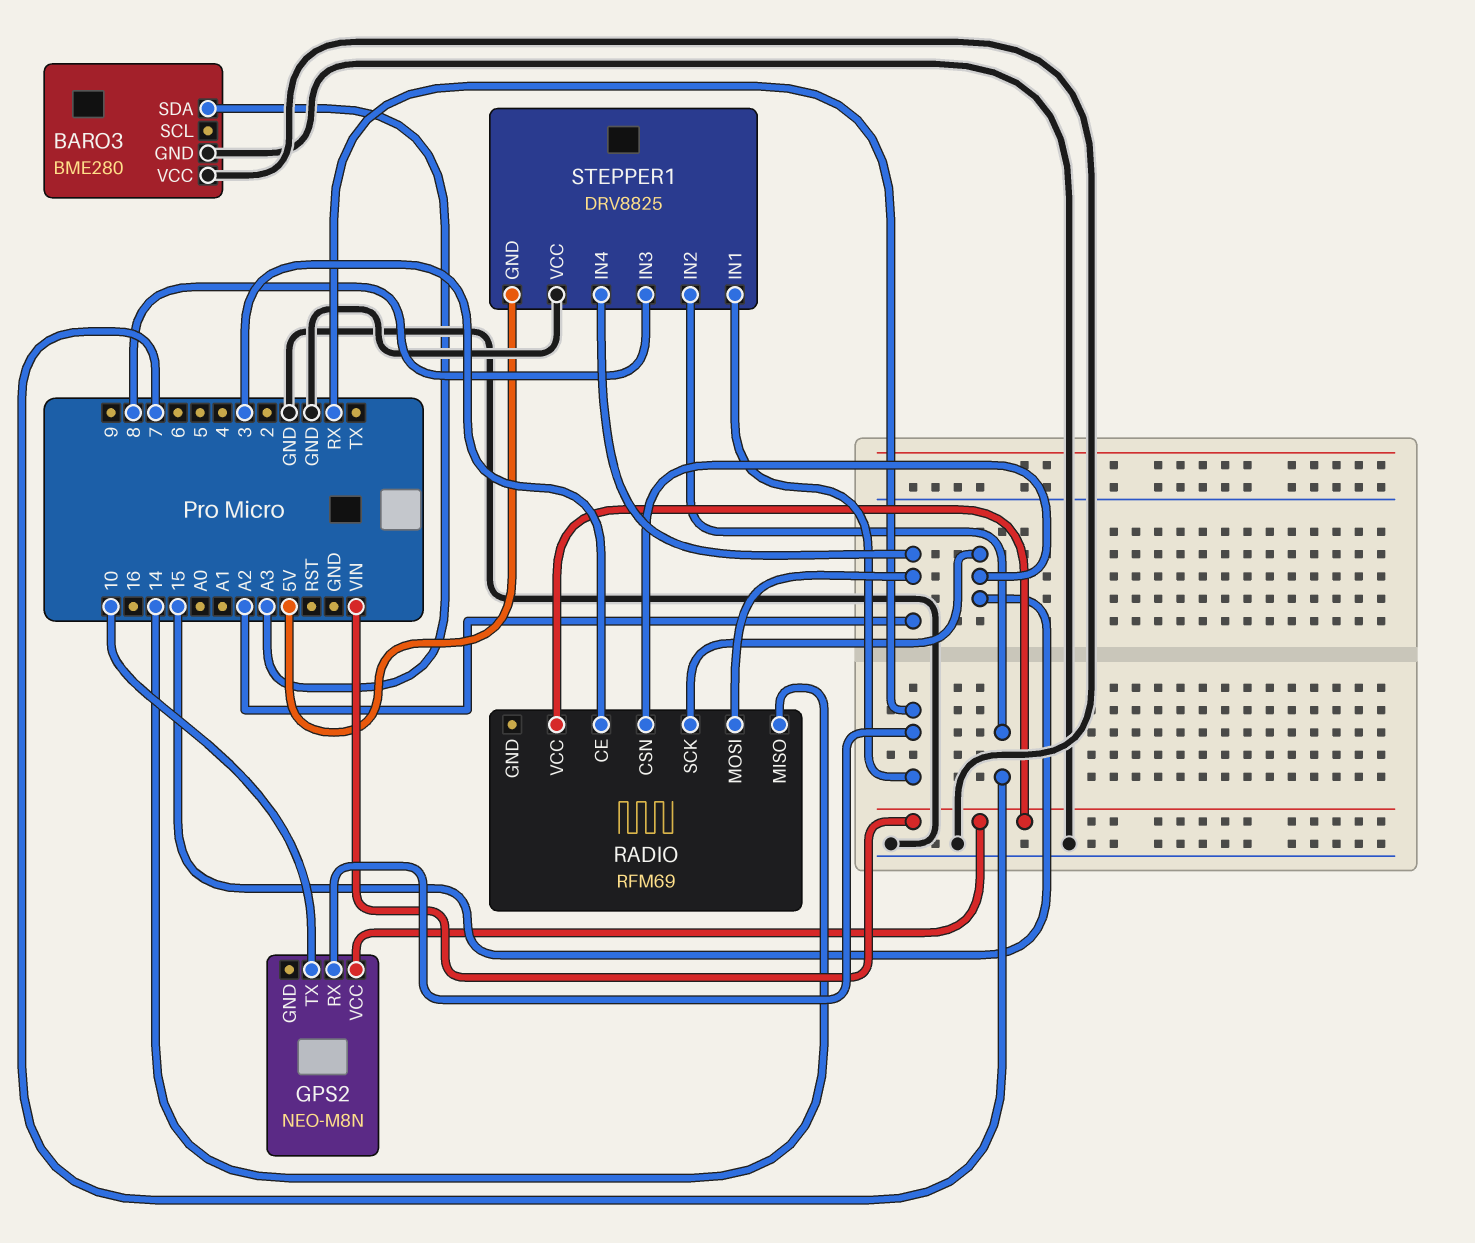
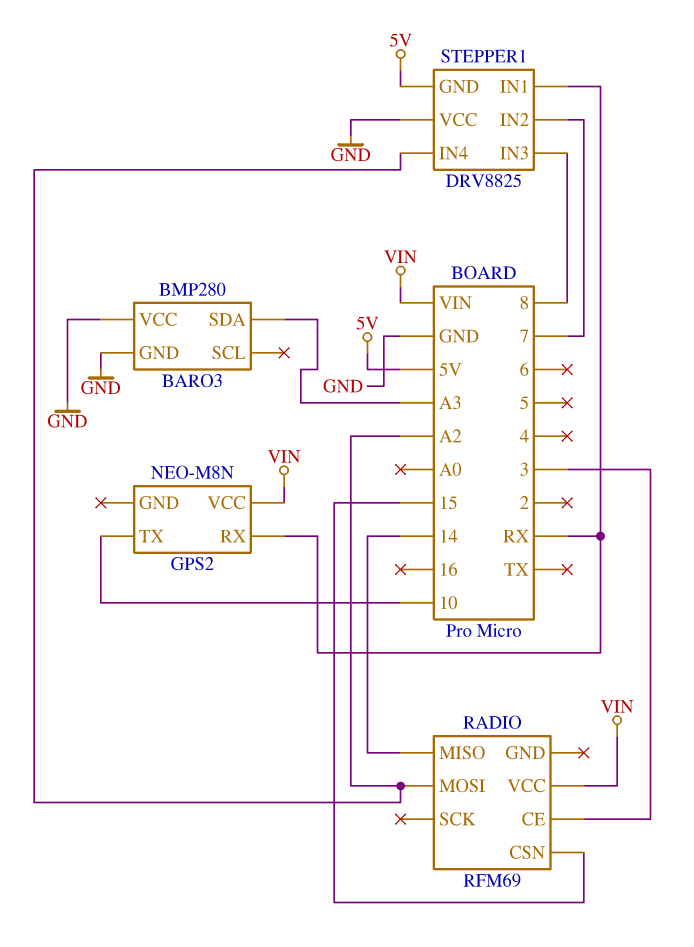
BARO3: BME280 -> BMP280
RADIO pin SCK: 15 -> none

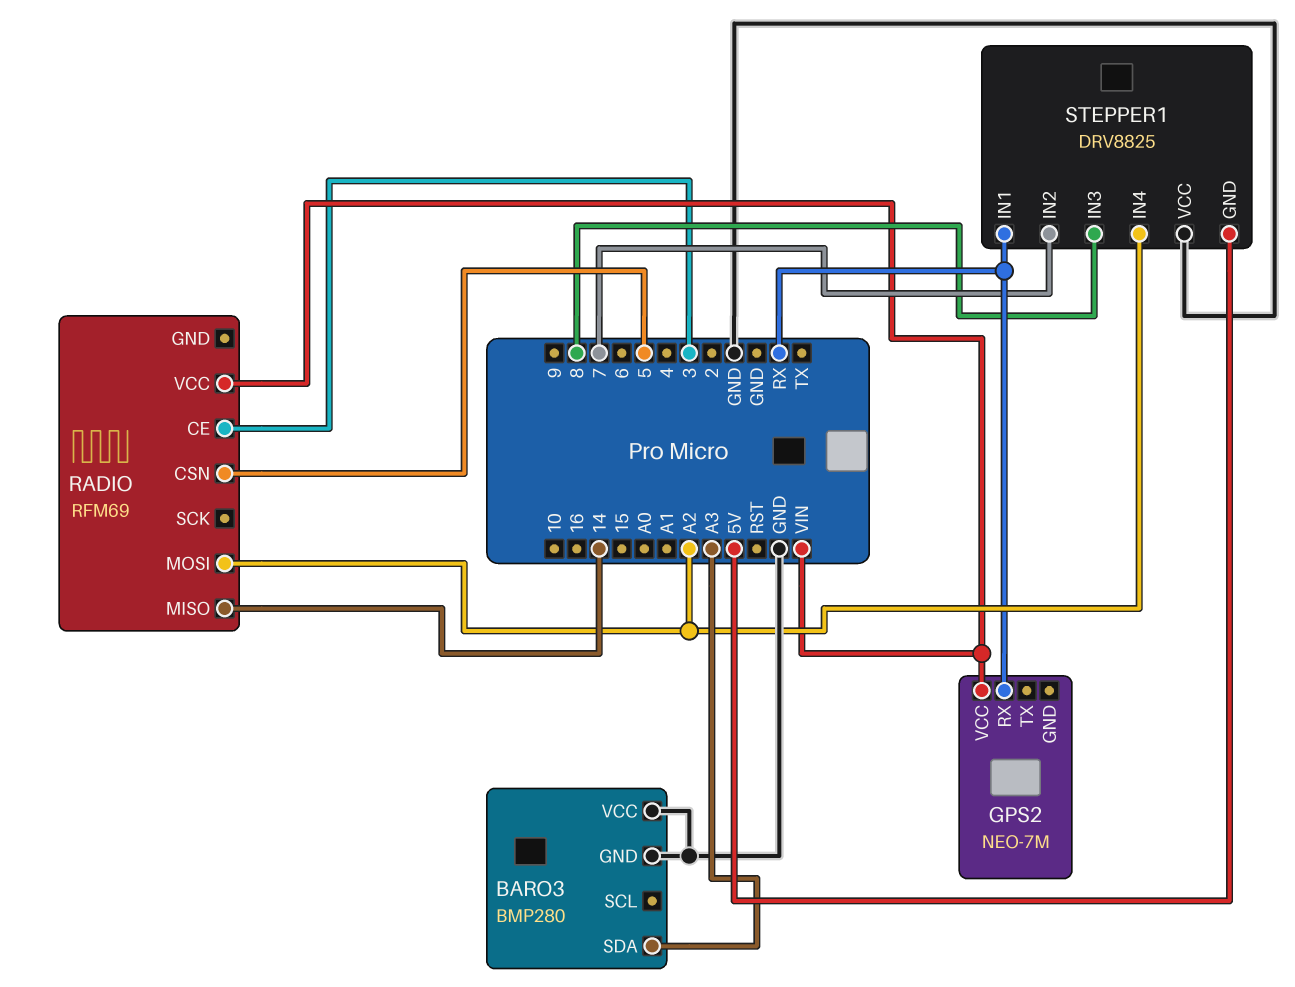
GPS2: NEO-M8N -> NEO-7M
GPS2 pin TX: 10 -> none
RADIO pin CSN: 15 -> 5

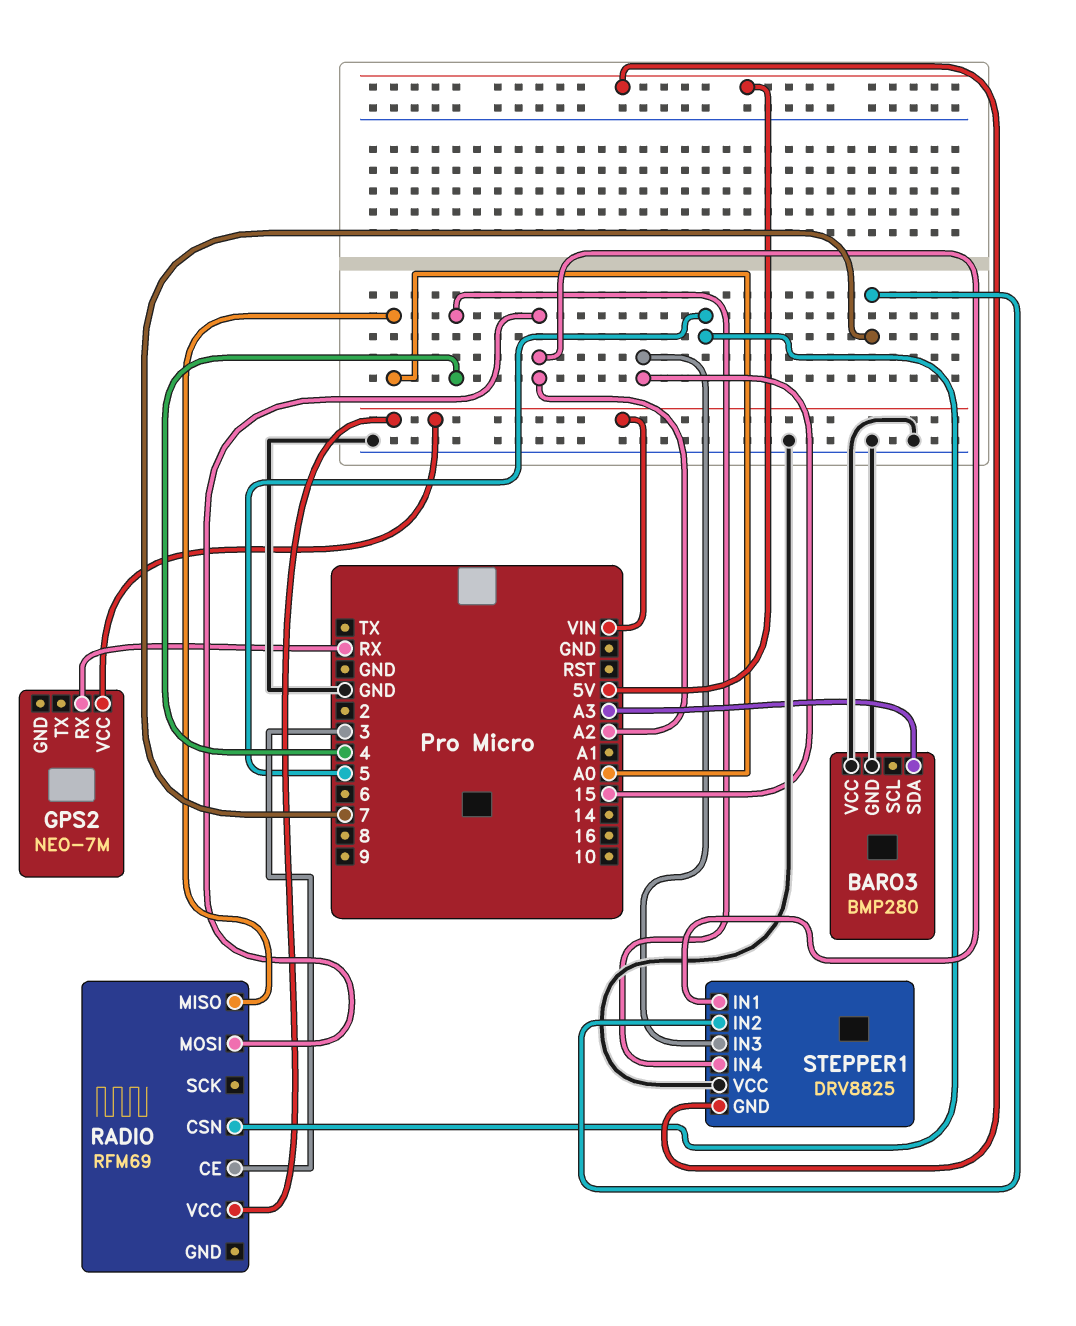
RADIO pin MISO: 14 -> A0
STEPPER1 pin IN1: RX -> A2
STEPPER1 pin IN3: 8 -> 15
STEPPER1 pin IN4: A2 -> 4

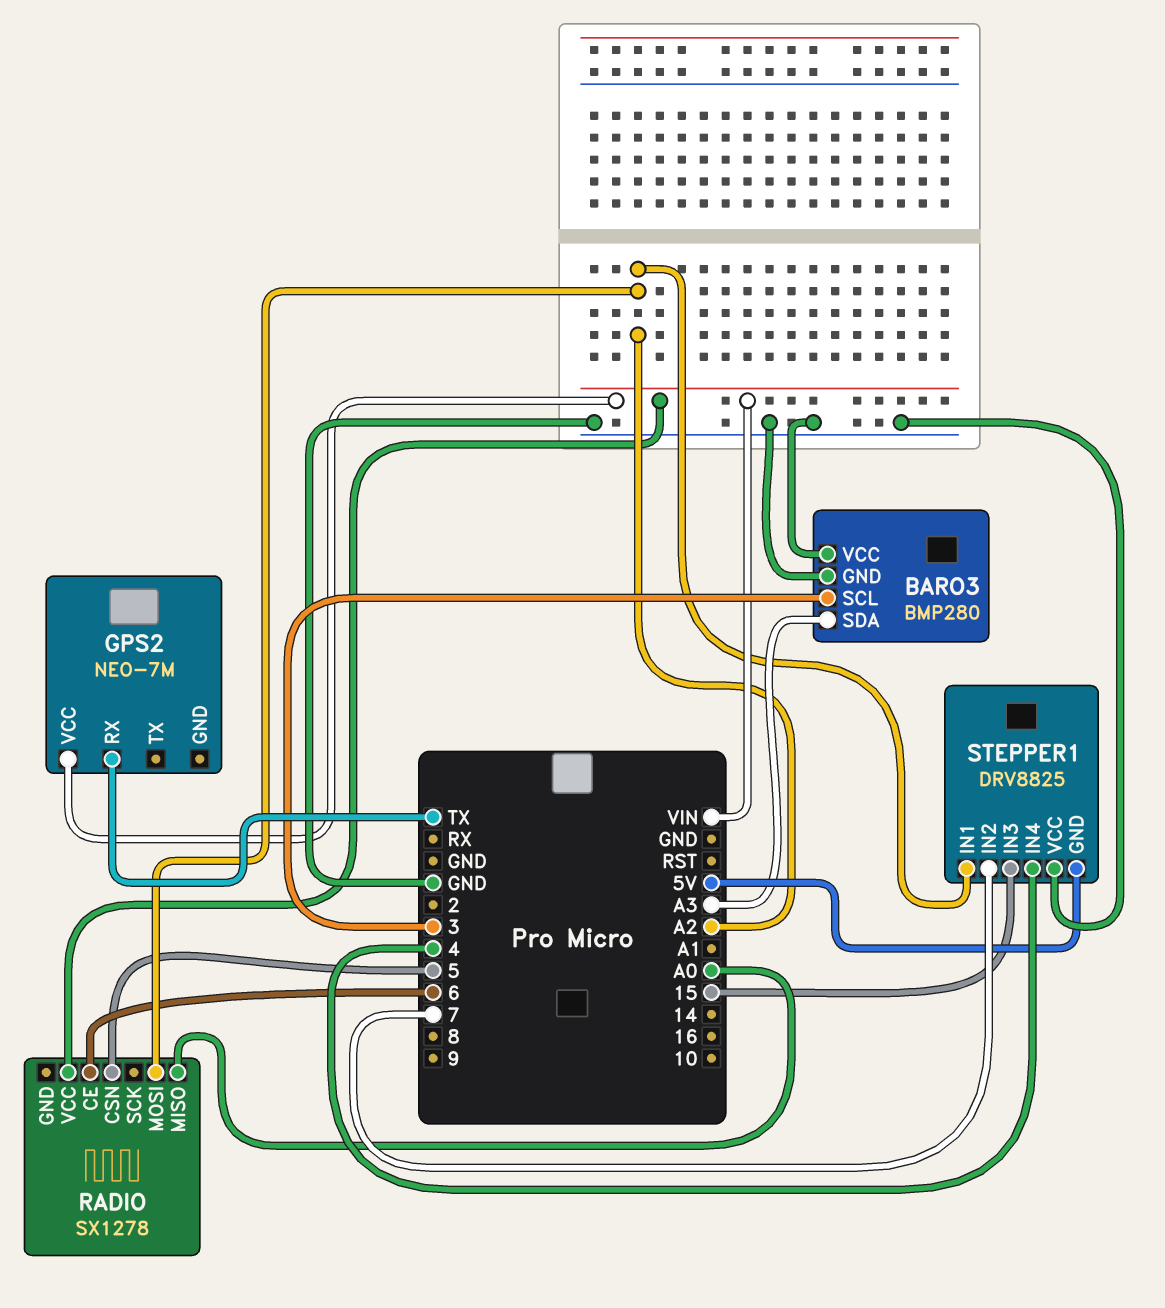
BARO3 pin SCL: none -> 3
GPS2 pin RX: RX -> TX
RADIO: RFM69 -> SX1278
RADIO pin CE: 3 -> 6

